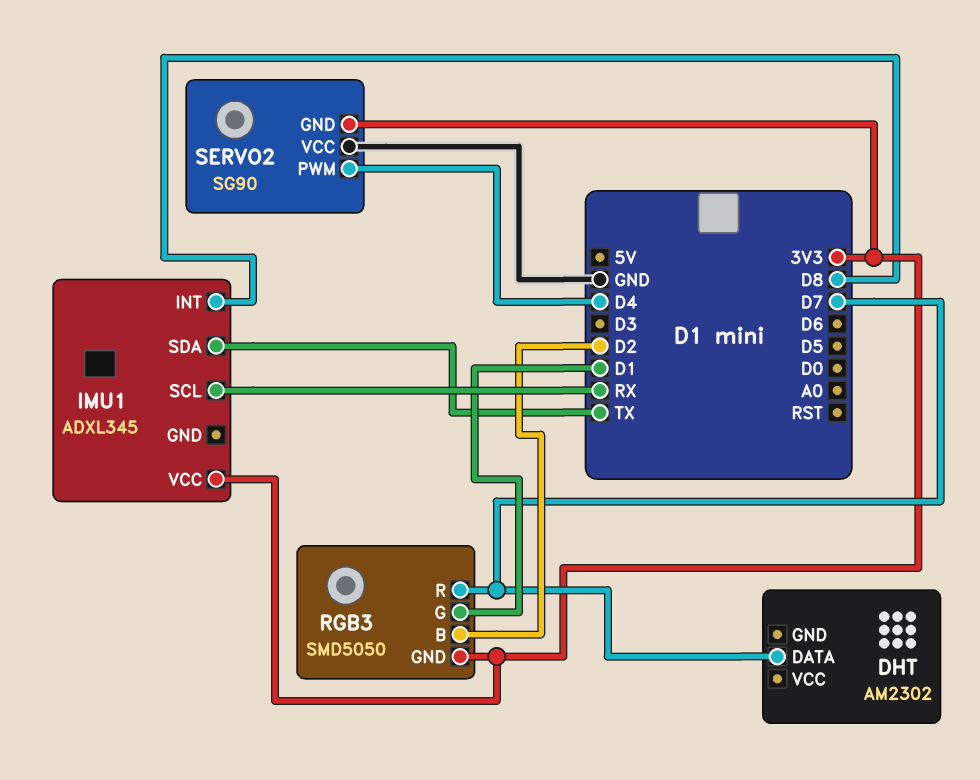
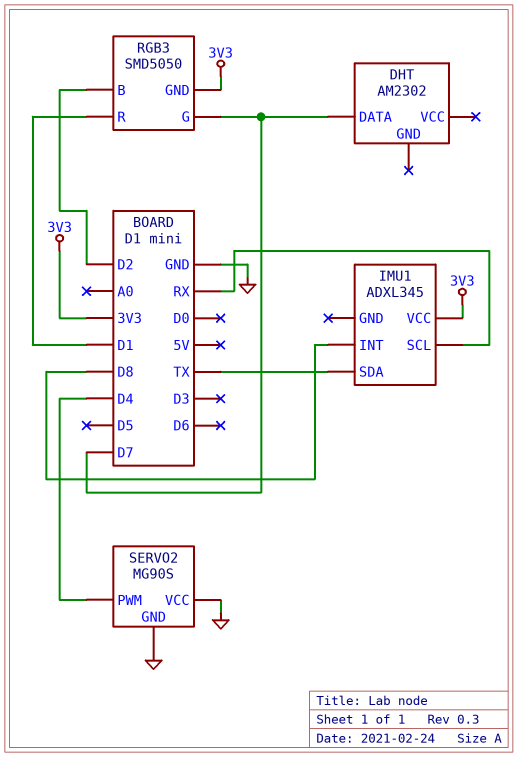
RGB3 pin G: D1 -> D7
RGB3 pin R: D7 -> D1
SERVO2: SG90 -> MG90S
SERVO2 pin GND: 3V3 -> GND

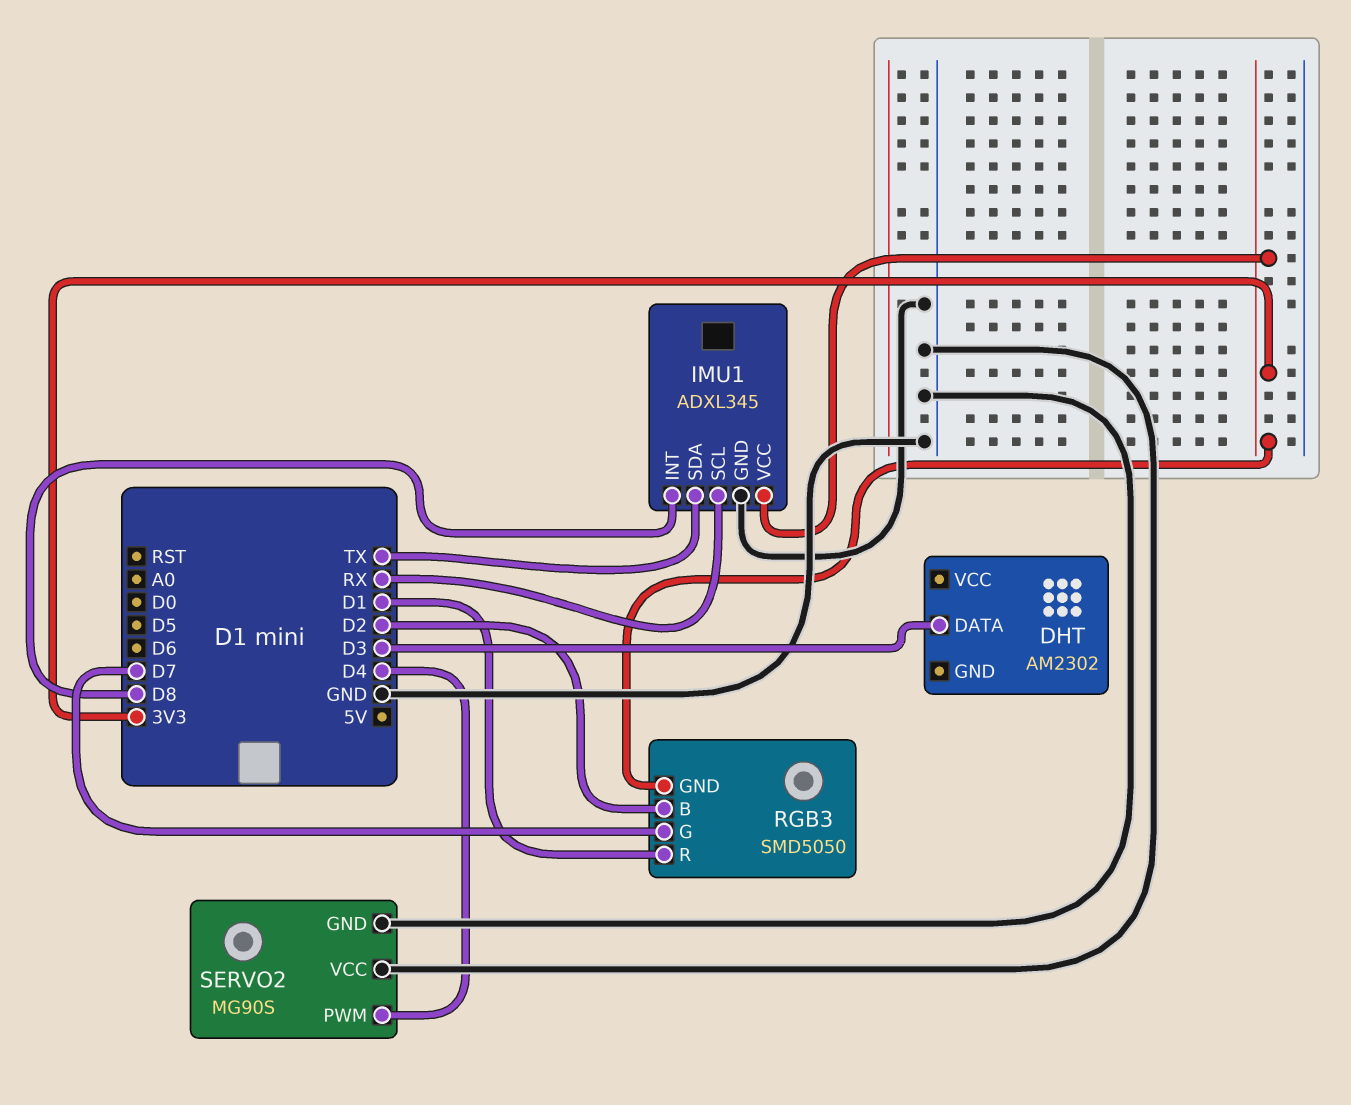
DHT pin DATA: D7 -> D3
IMU1 pin GND: none -> GND

